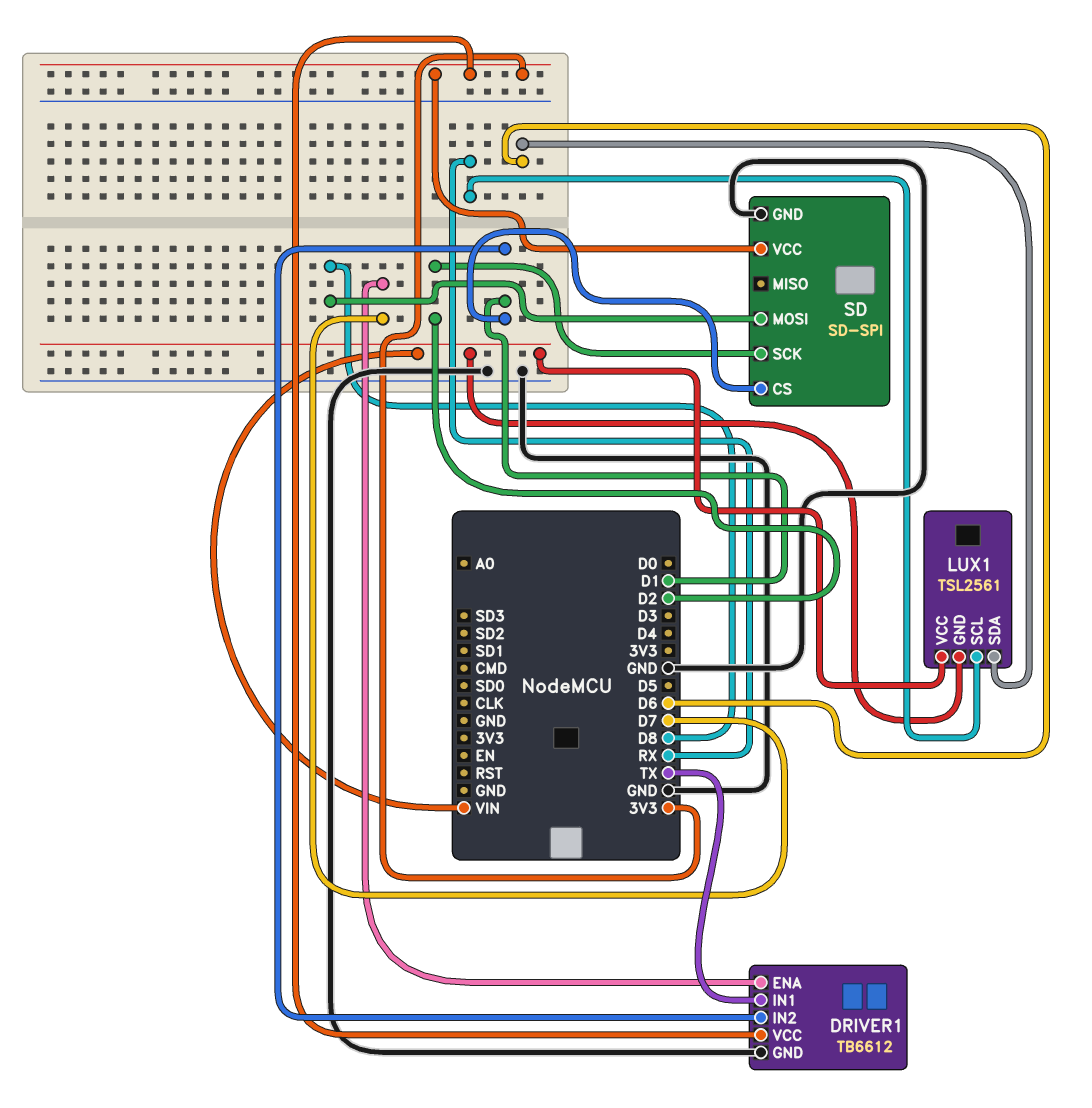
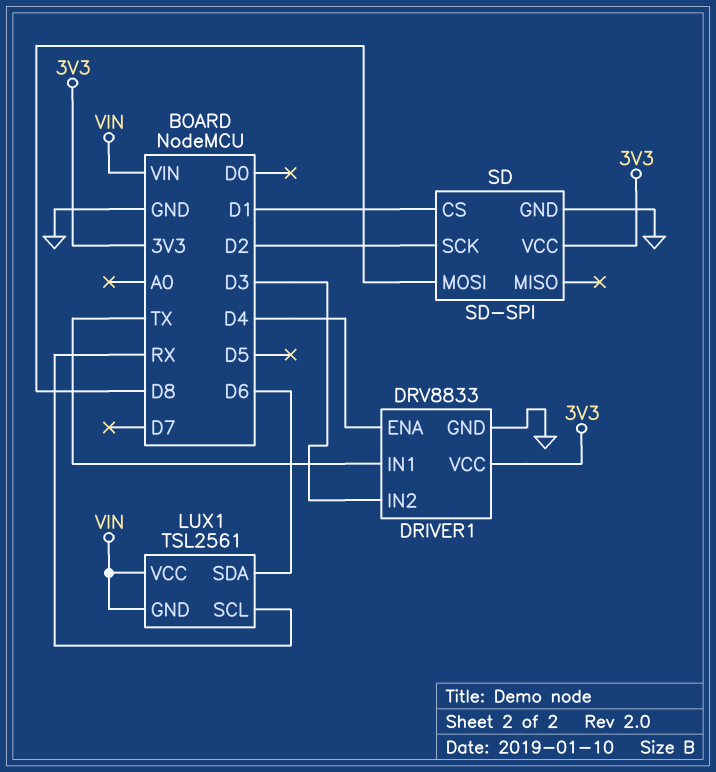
DRIVER1: TB6612 -> DRV8833
DRIVER1 pin ENA: D7 -> D4
DRIVER1 pin IN2: D1 -> D3

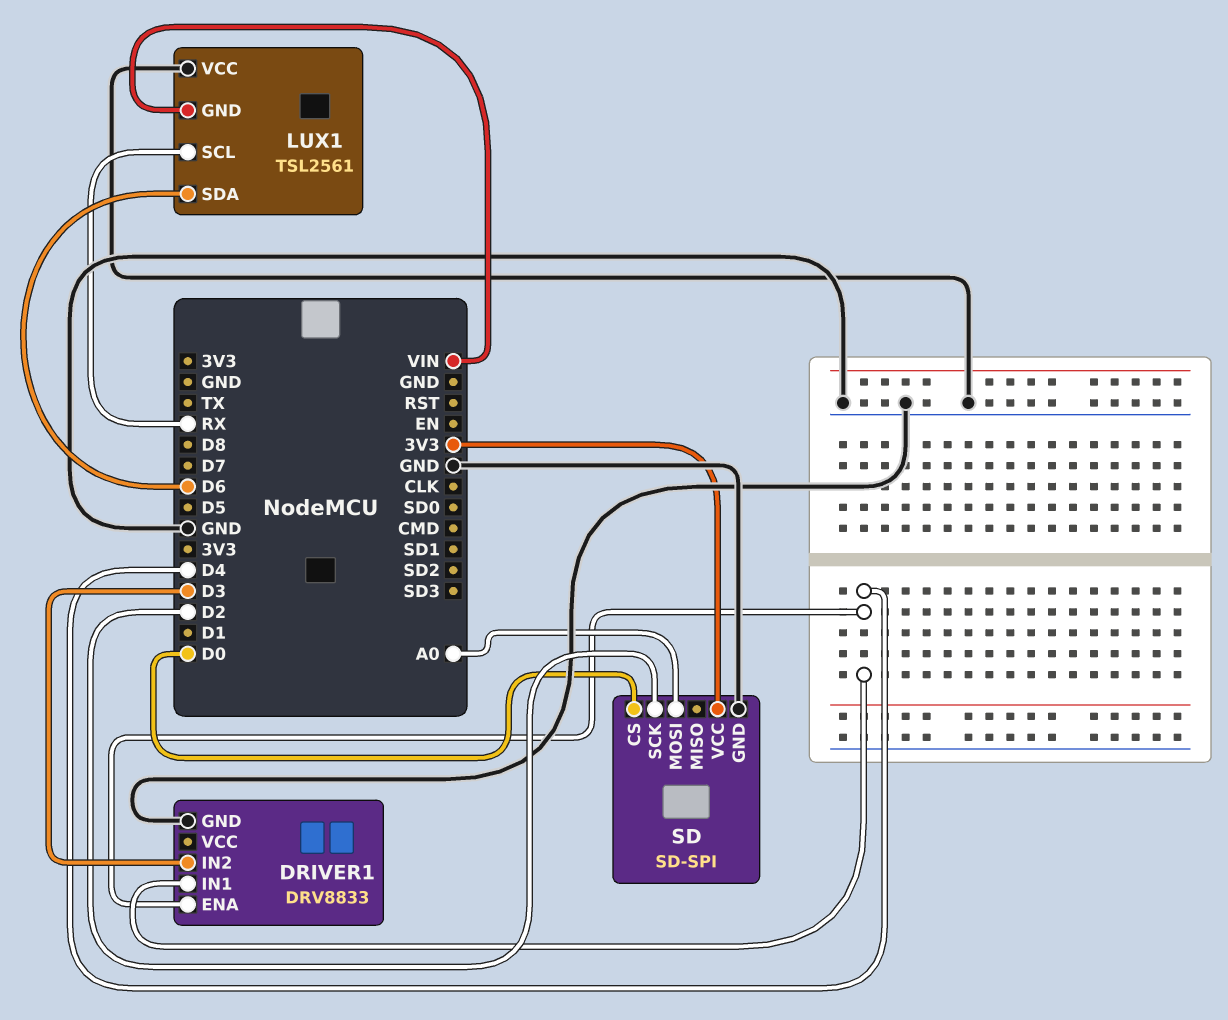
DRIVER1 pin IN1: TX -> D4
DRIVER1 pin VCC: 3V3 -> none
LUX1 pin VCC: VIN -> GND
SD pin CS: D1 -> D0
SD pin MOSI: D8 -> A0

